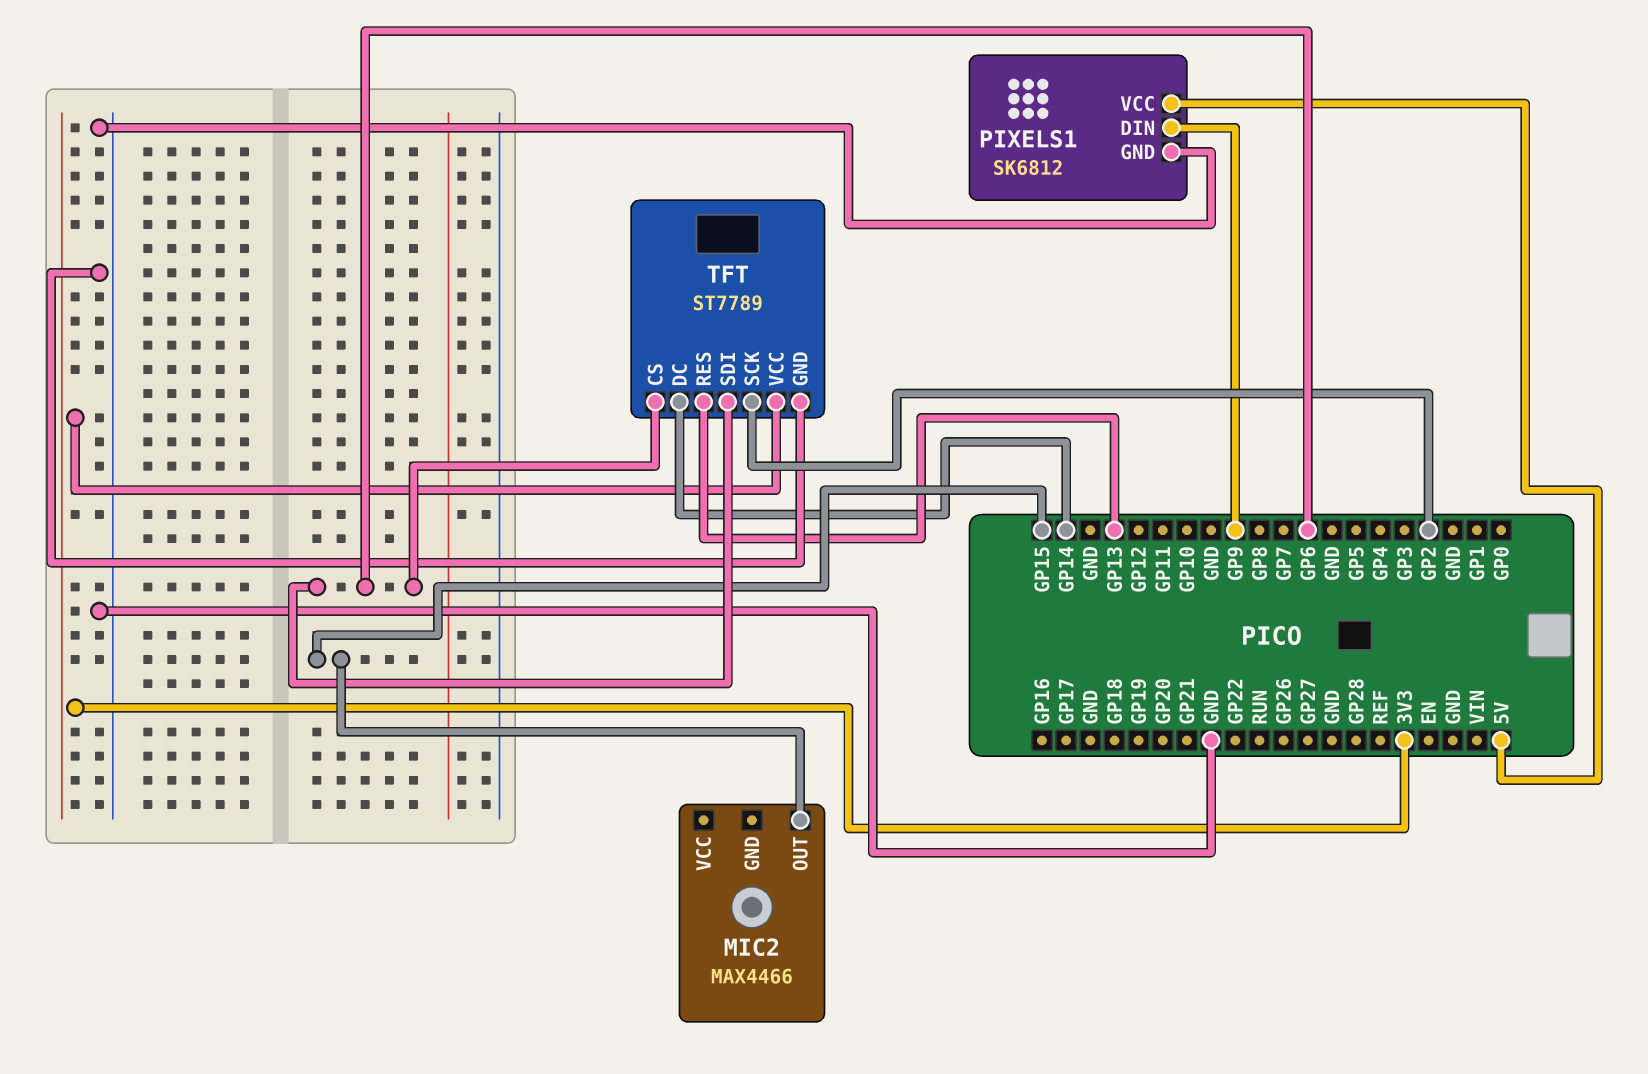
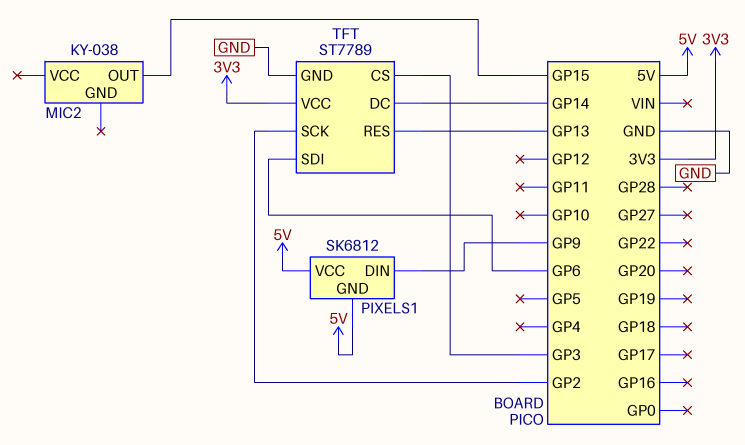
MIC2: MAX4466 -> KY-038
PIXELS1 pin GND: GND -> 5V
TFT pin CS: GP6 -> GP3

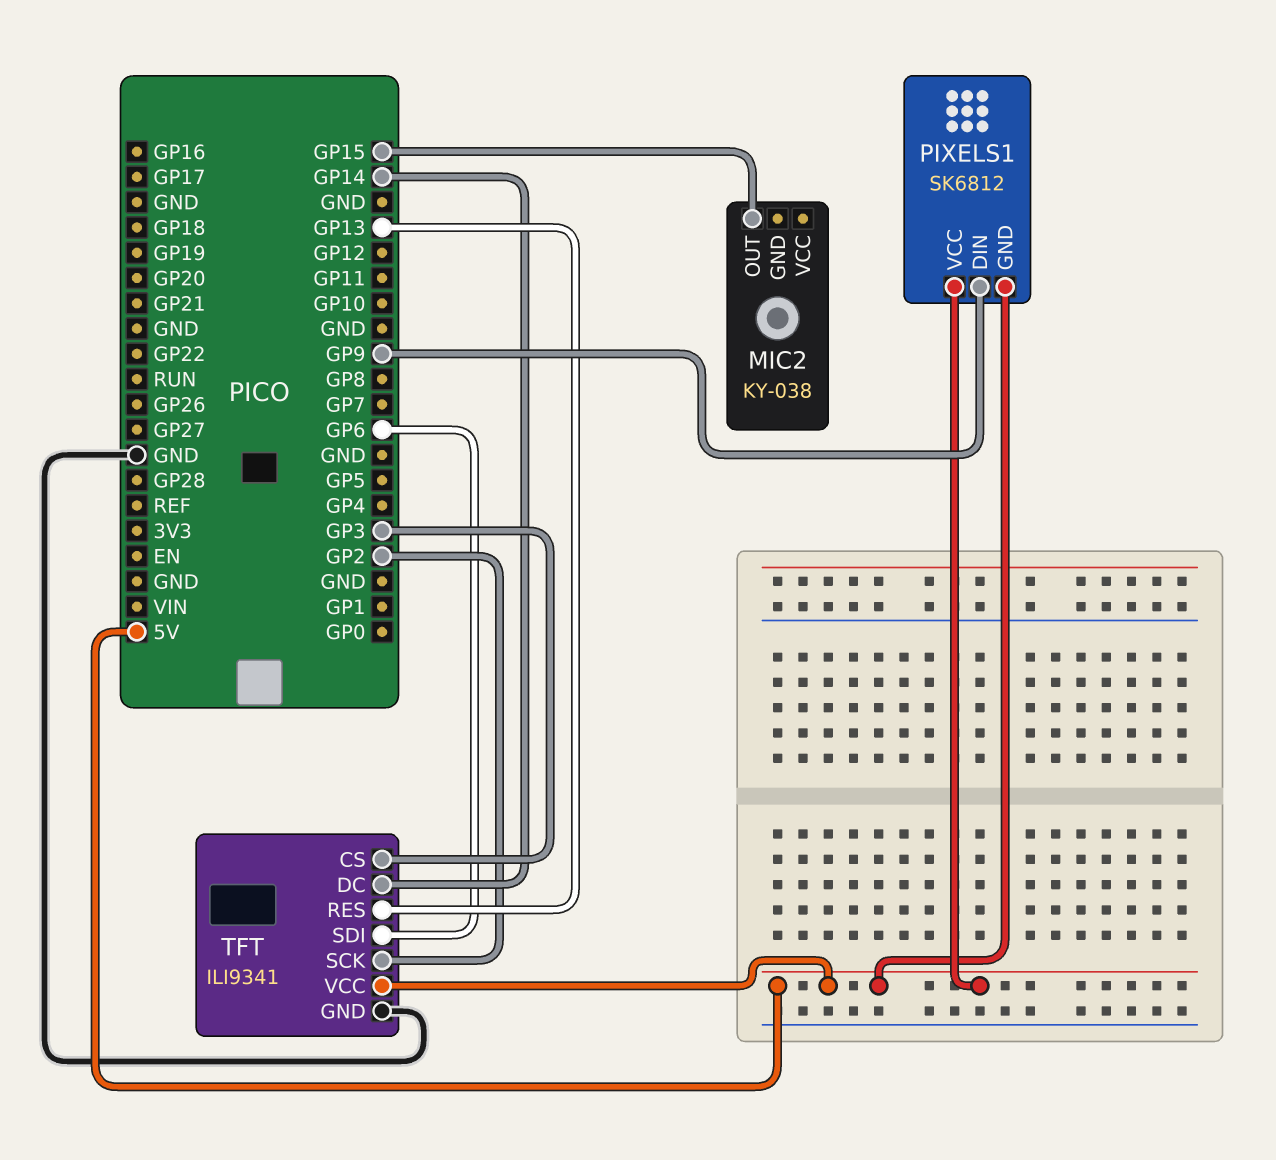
TFT: ST7789 -> ILI9341
TFT pin VCC: 3V3 -> 5V

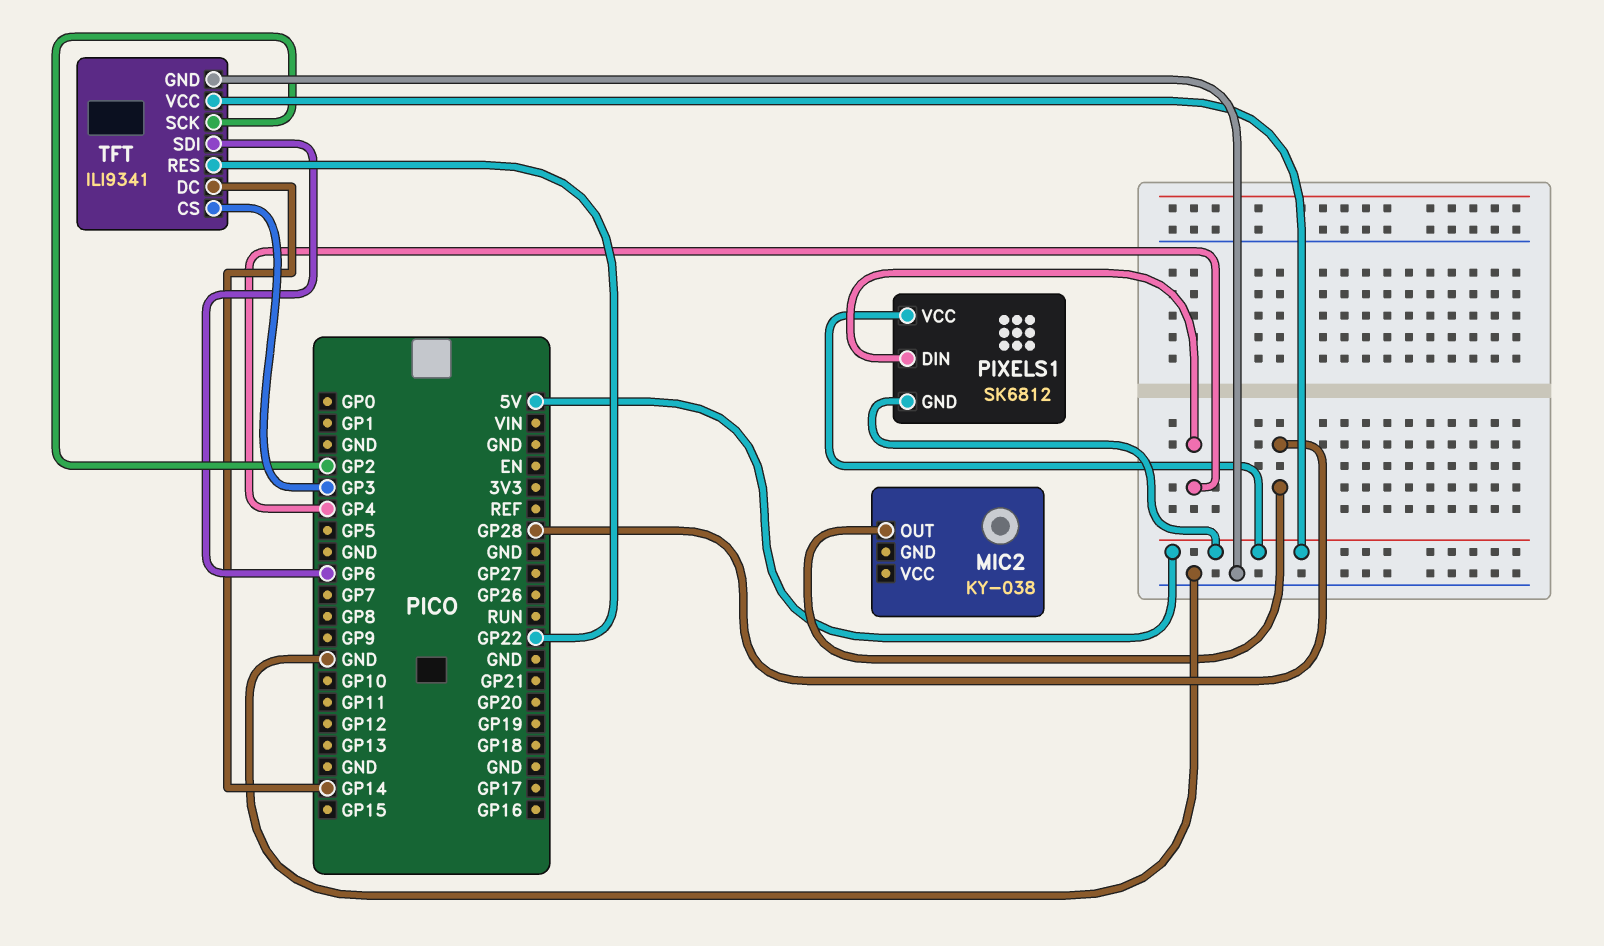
MIC2 pin OUT: GP15 -> GP28
PIXELS1 pin DIN: GP9 -> GP4
TFT pin RES: GP13 -> GP22

